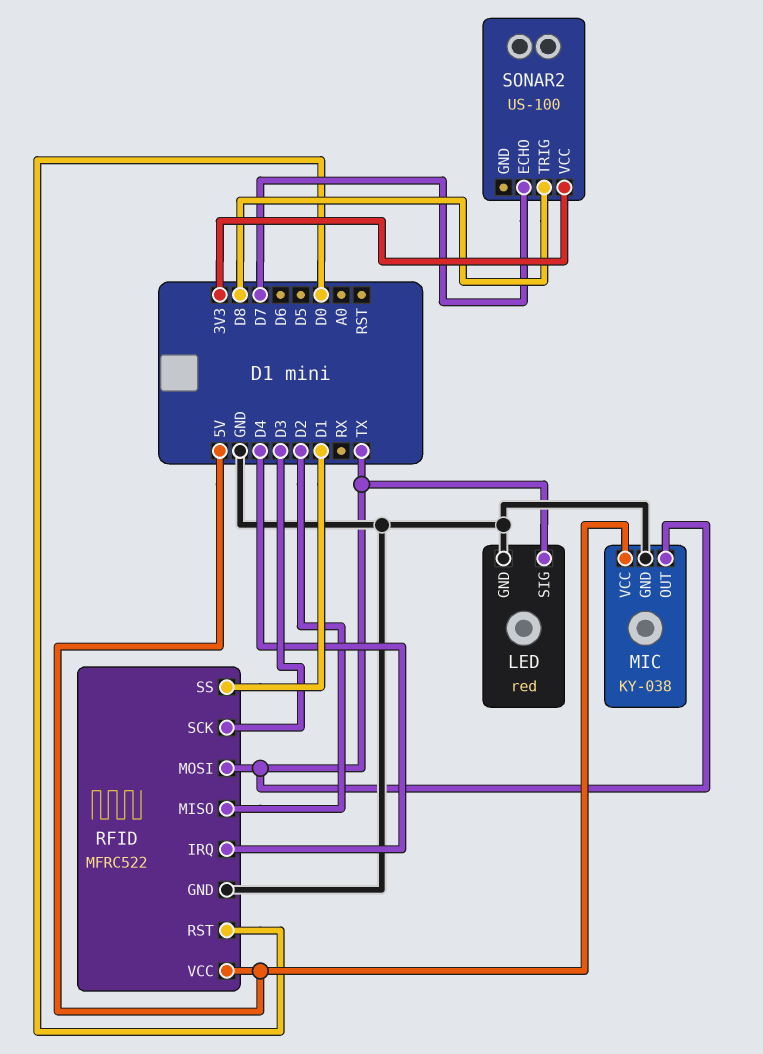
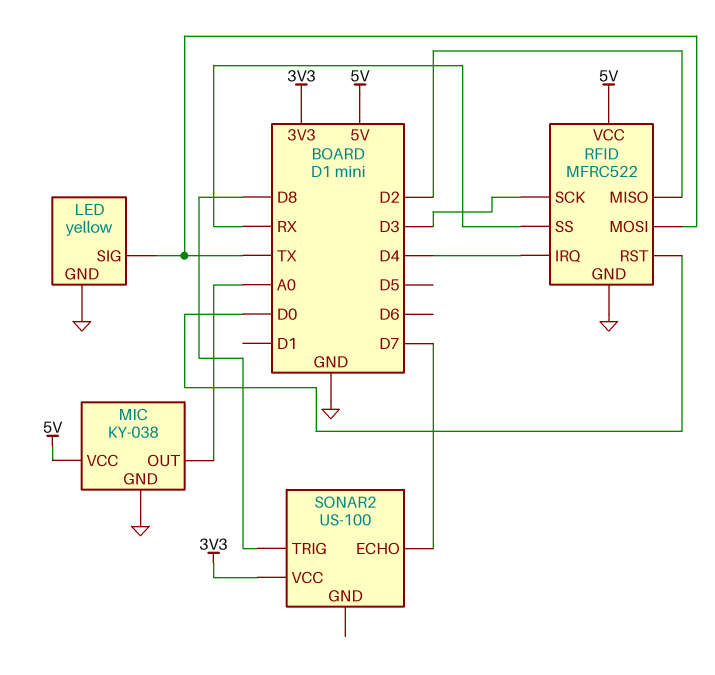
LED: red -> yellow
MIC pin OUT: TX -> A0
RFID pin SS: D1 -> RX

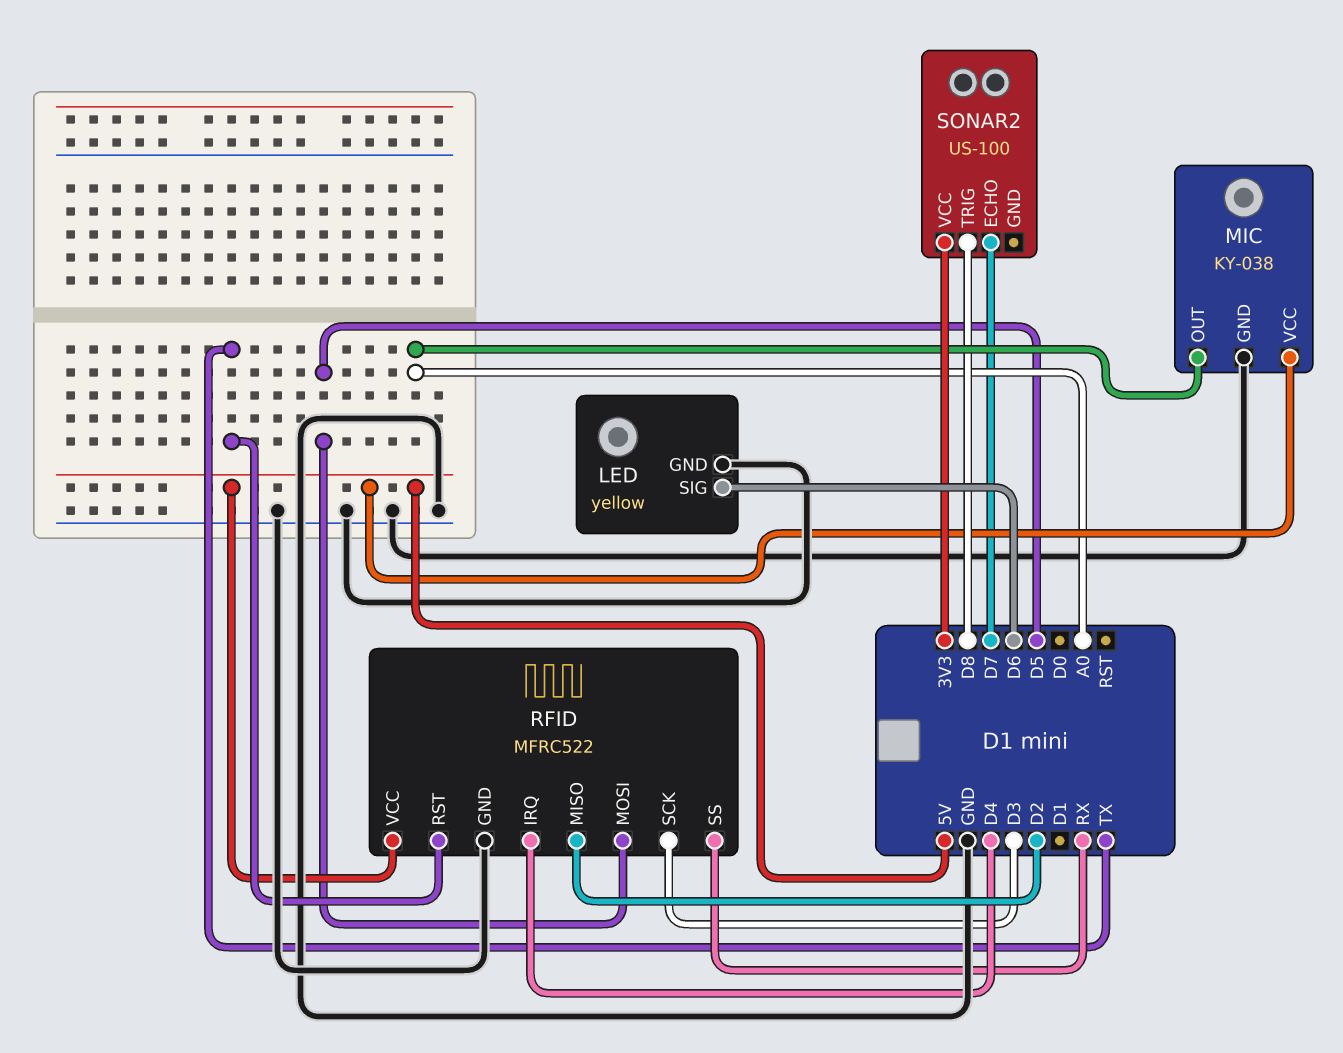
LED pin SIG: TX -> D6
RFID pin MOSI: TX -> D5
RFID pin RST: D0 -> TX

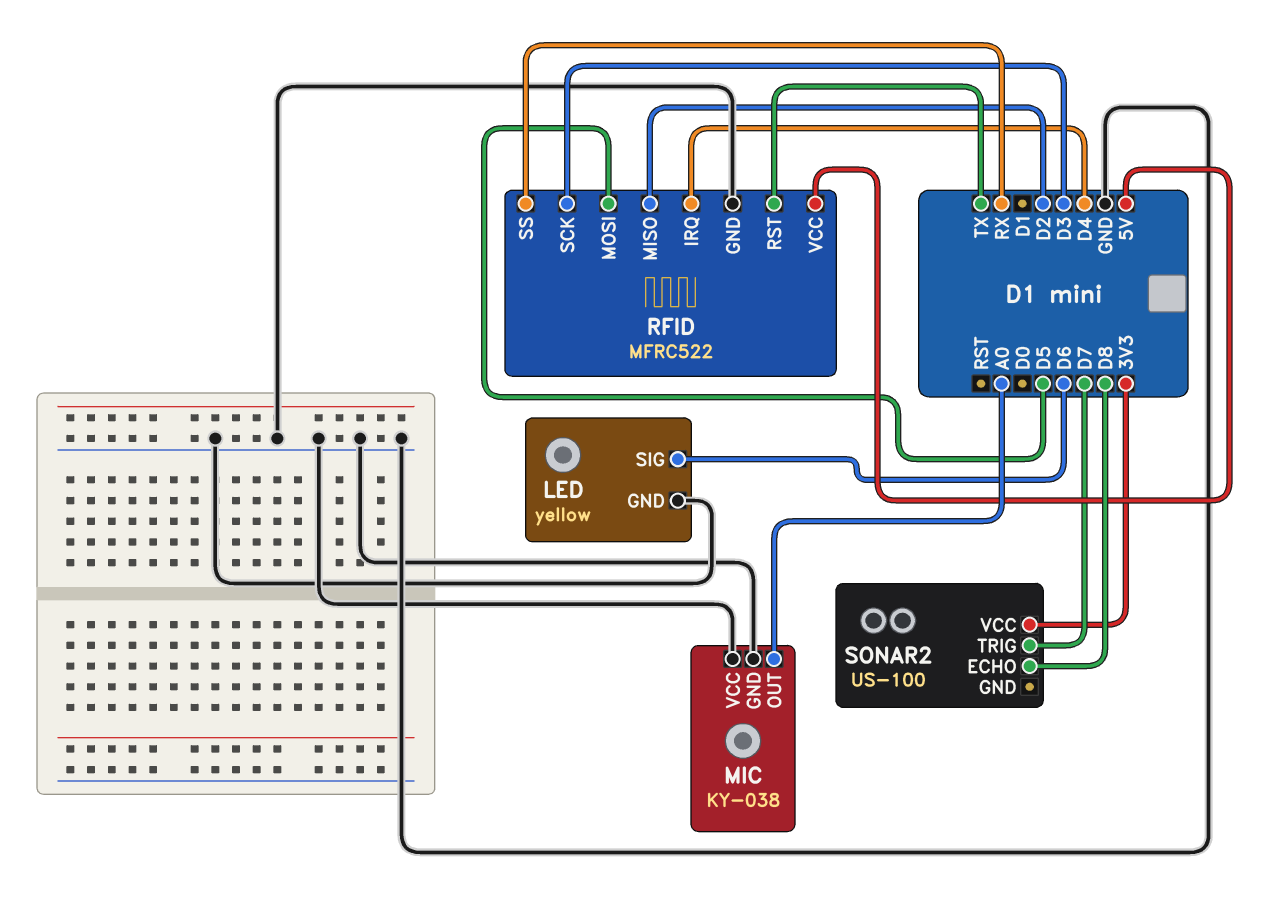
MIC pin VCC: 5V -> GND
SONAR2 pin ECHO: D7 -> D8
SONAR2 pin TRIG: D8 -> D7

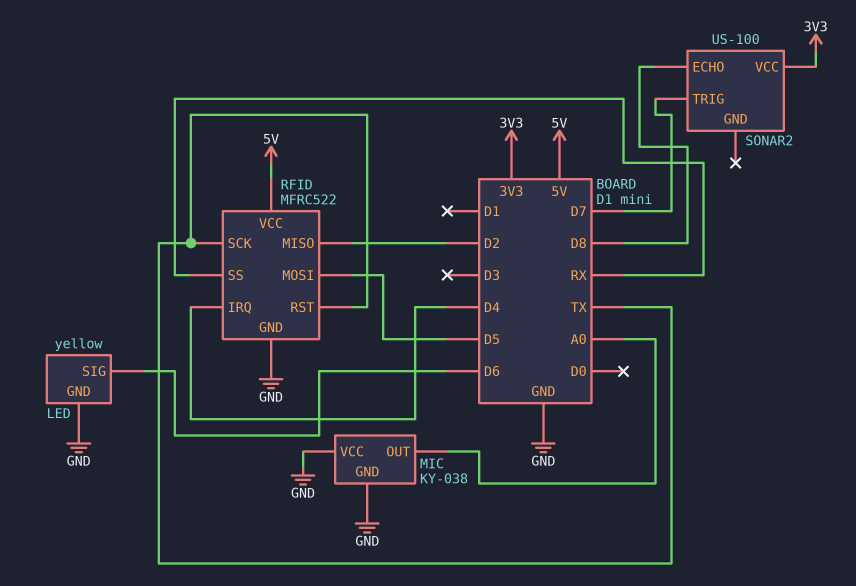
RFID pin SCK: D3 -> TX

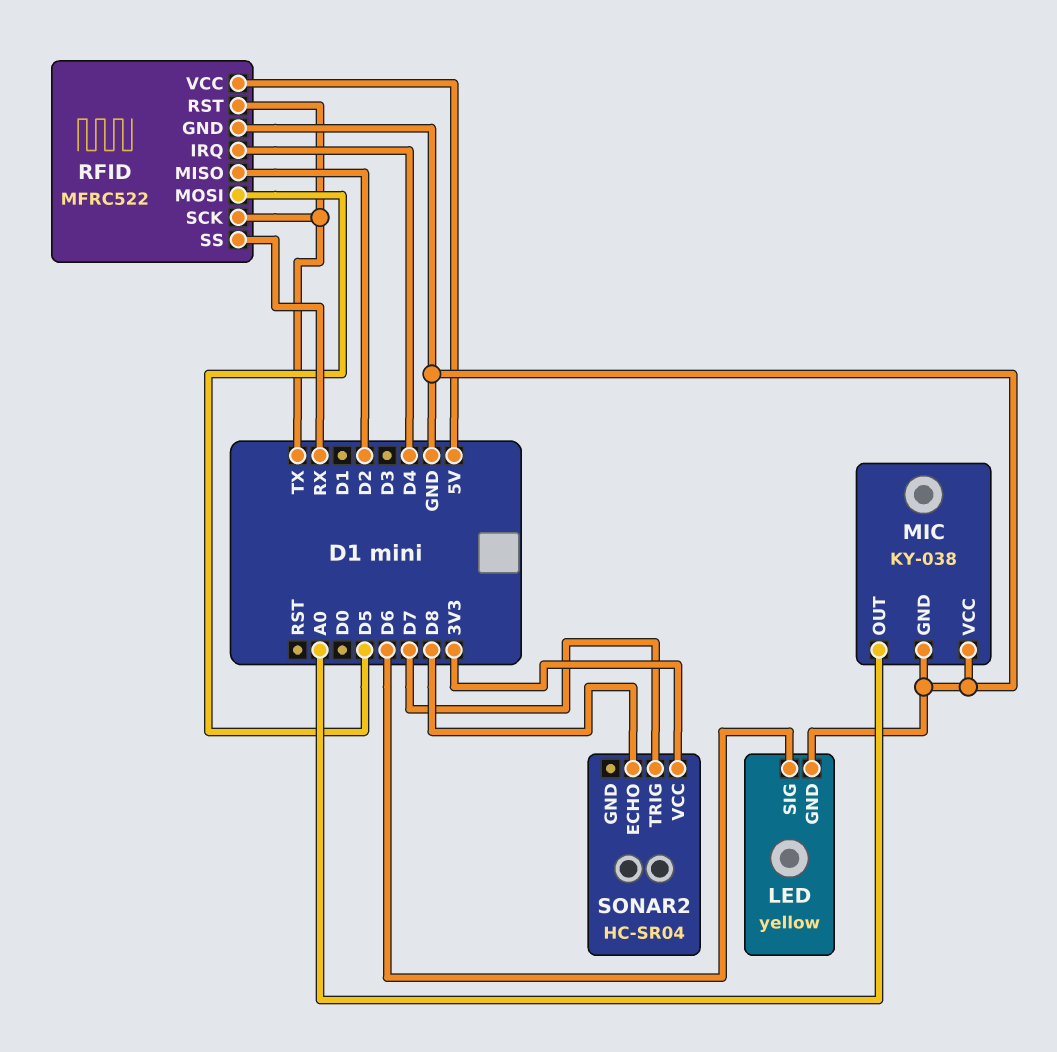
SONAR2: US-100 -> HC-SR04

